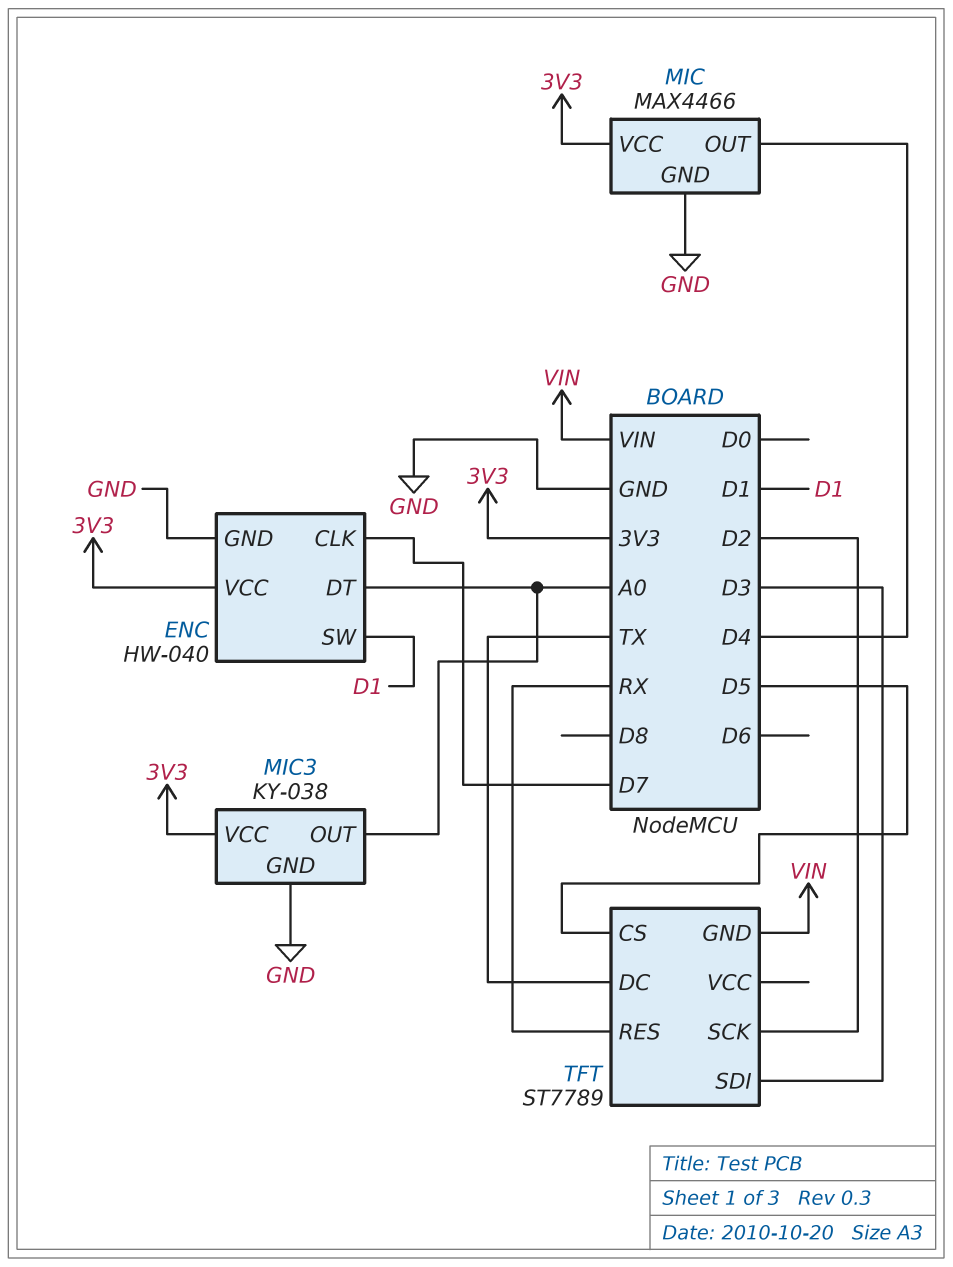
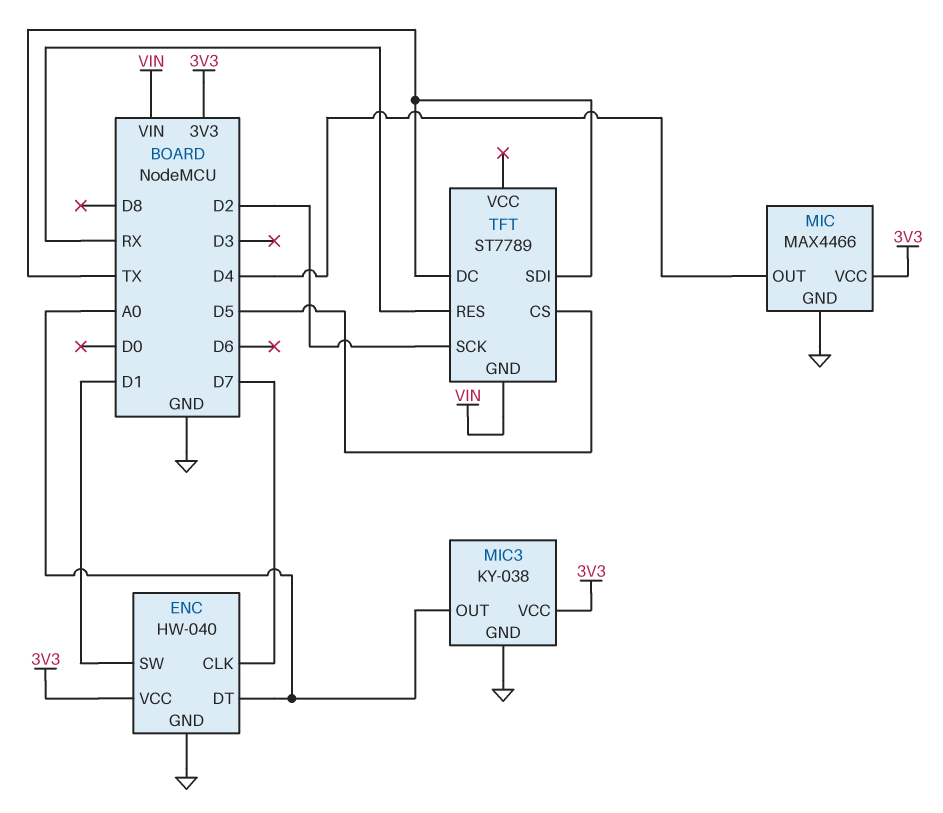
TFT pin SDI: D3 -> TX

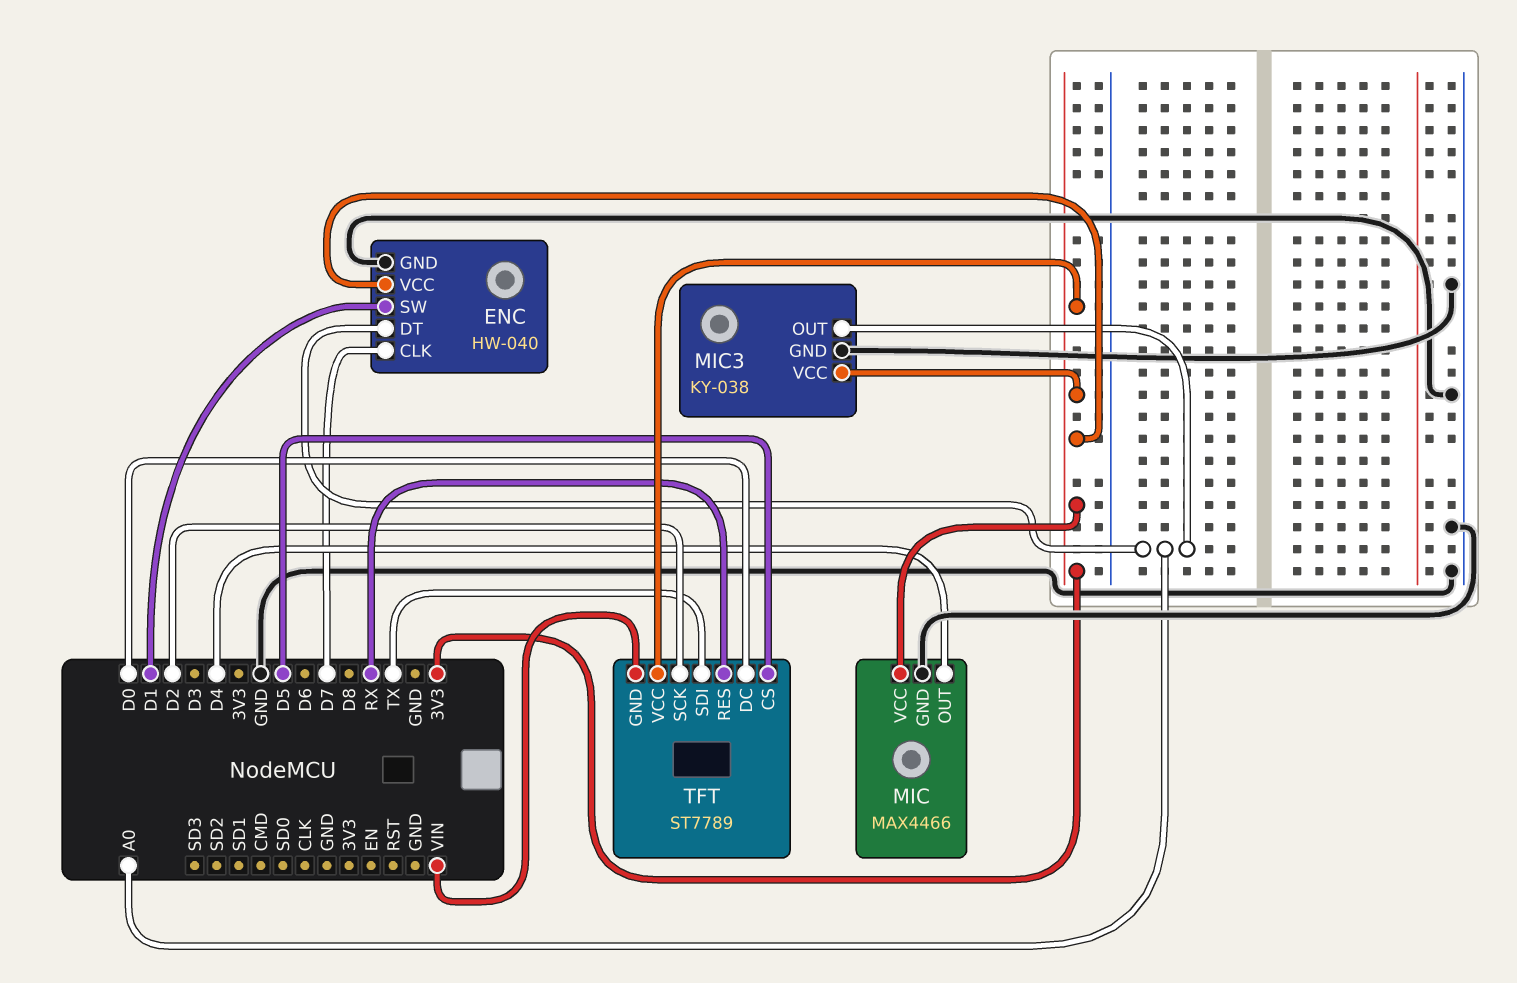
TFT pin DC: TX -> D0
TFT pin VCC: none -> 3V3

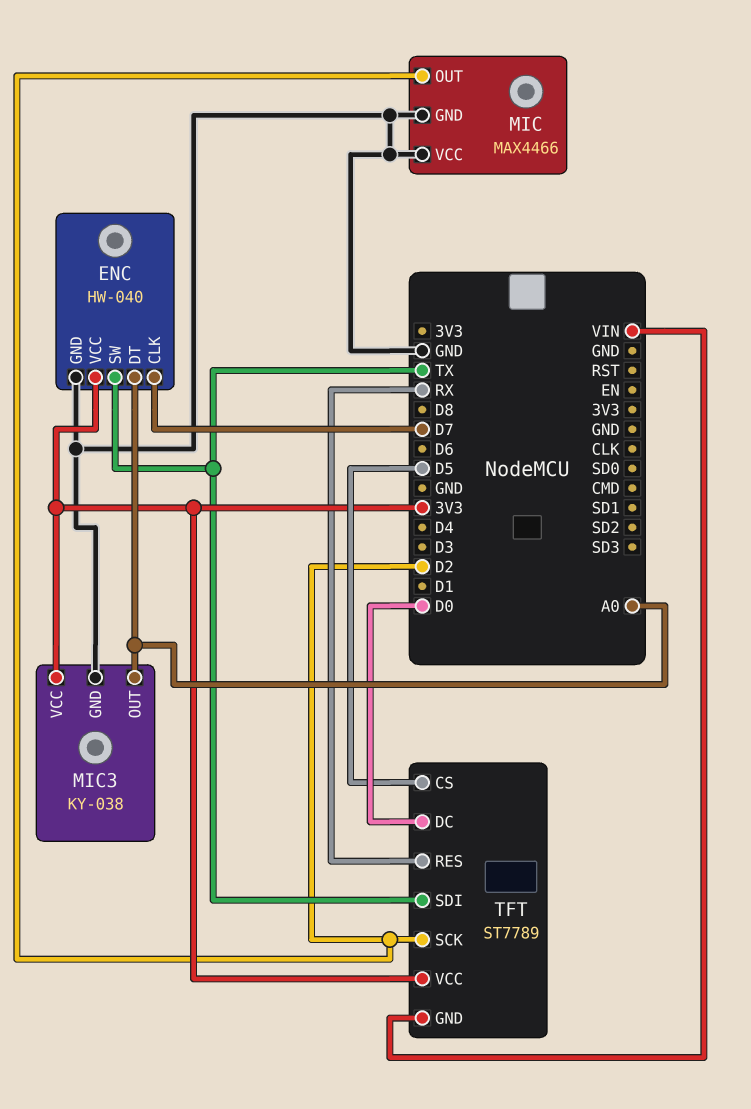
ENC pin SW: D1 -> TX
MIC pin OUT: D4 -> D2
MIC pin VCC: 3V3 -> GND

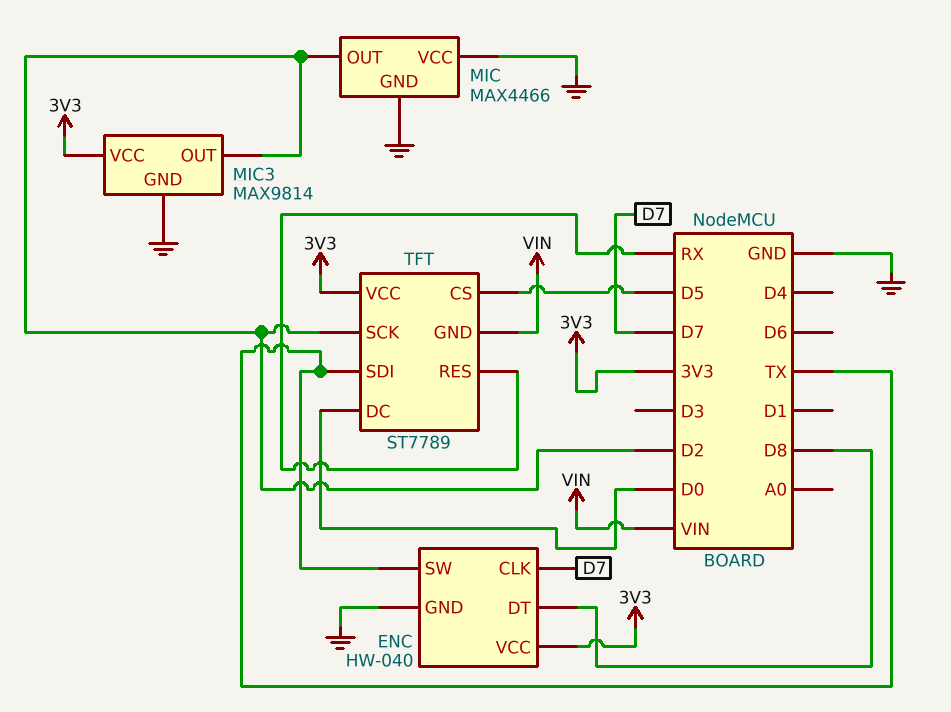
ENC pin DT: A0 -> D8
MIC3: KY-038 -> MAX9814
MIC3 pin OUT: A0 -> D2

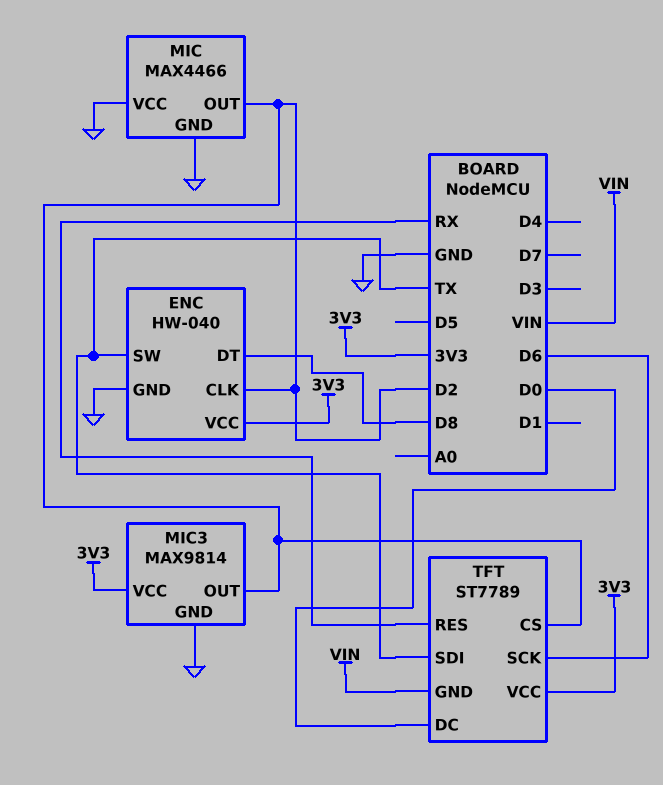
ENC pin CLK: D7 -> D2
TFT pin CS: D5 -> D2
TFT pin SCK: D2 -> D6

